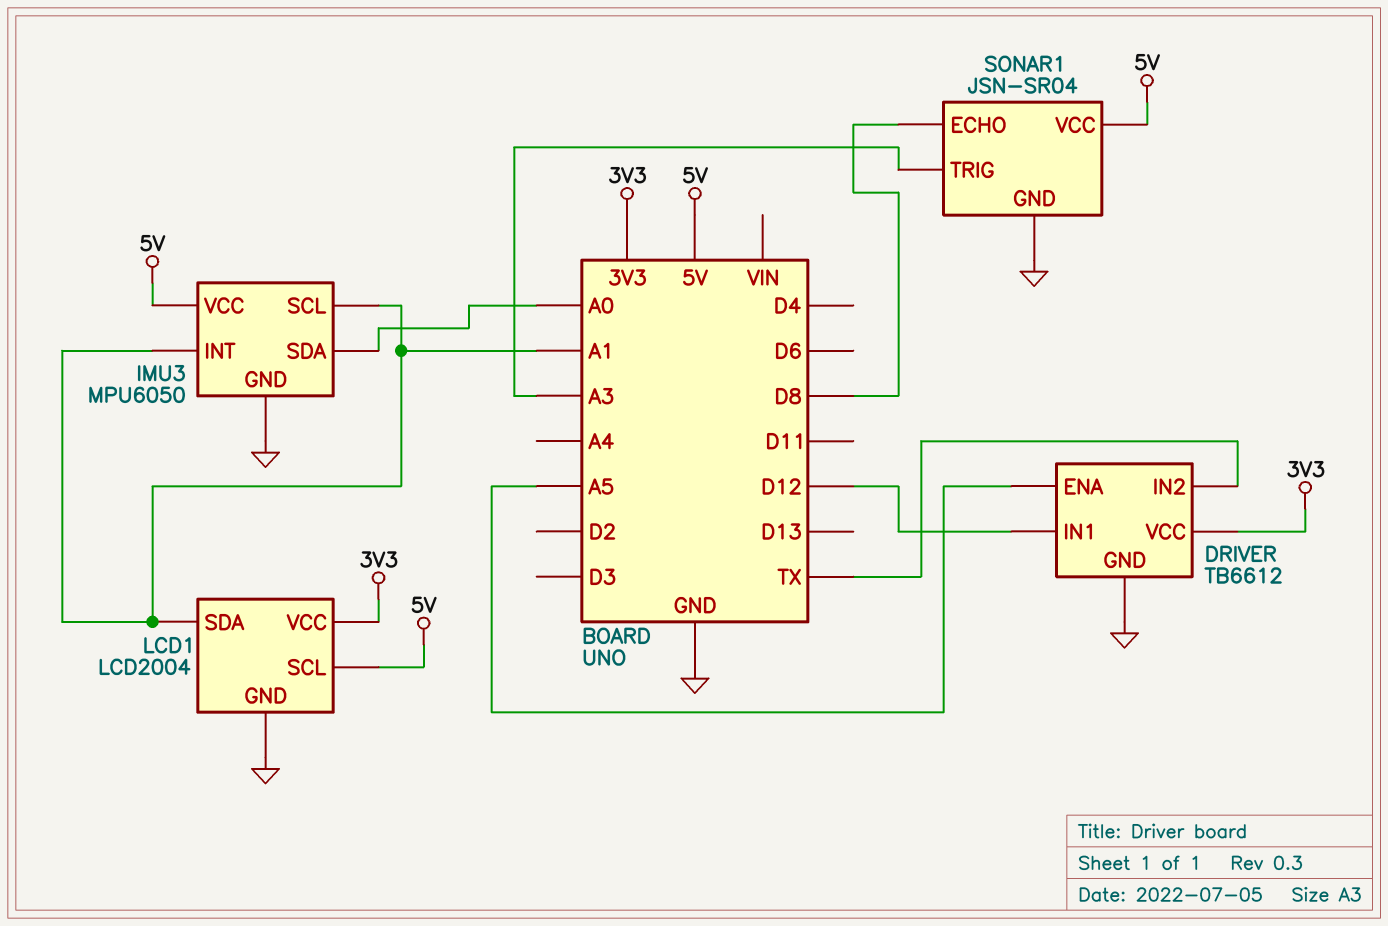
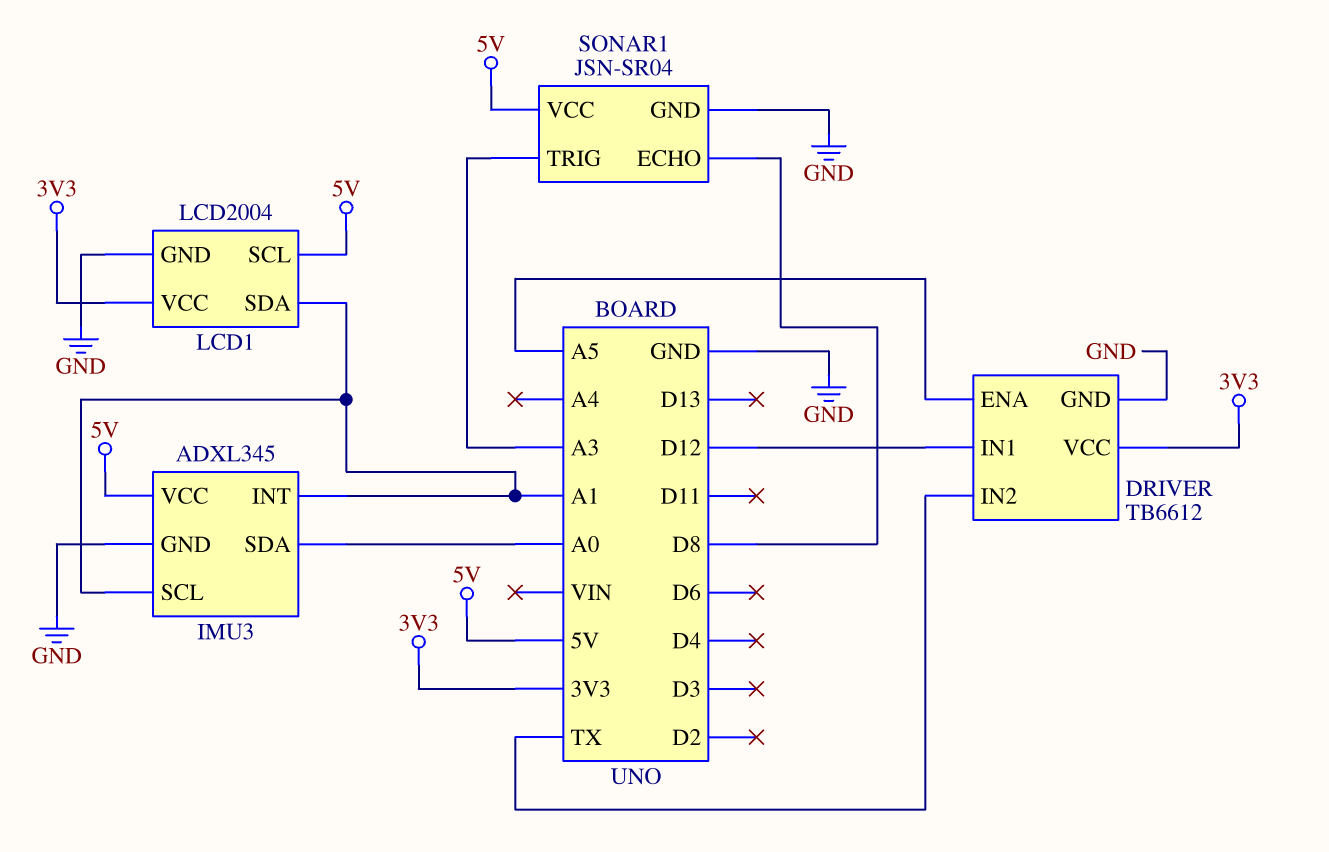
IMU3: MPU6050 -> ADXL345

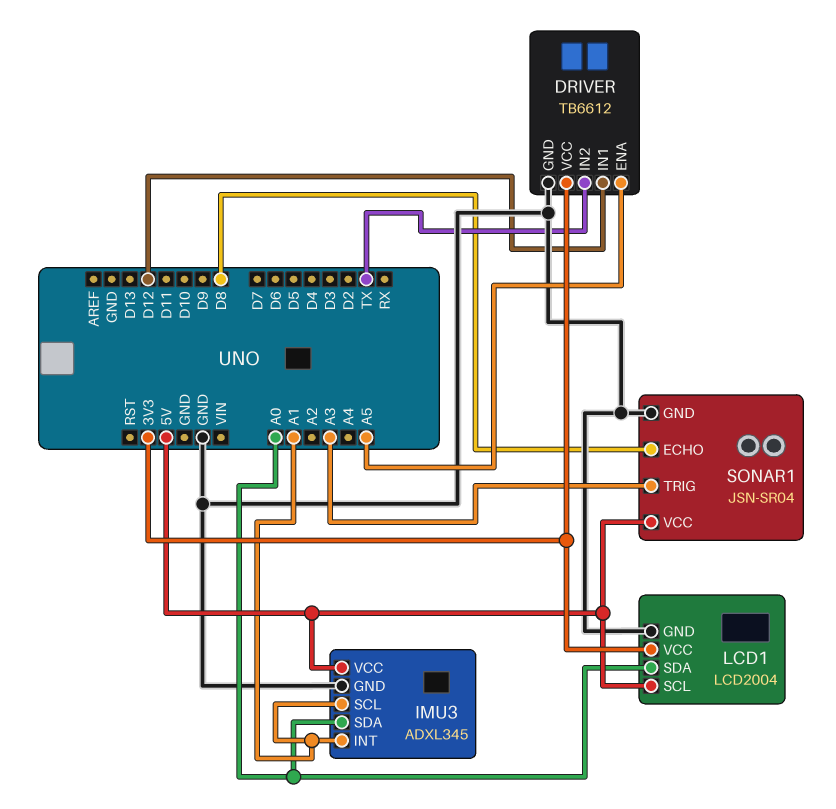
LCD1 pin SDA: A1 -> A0

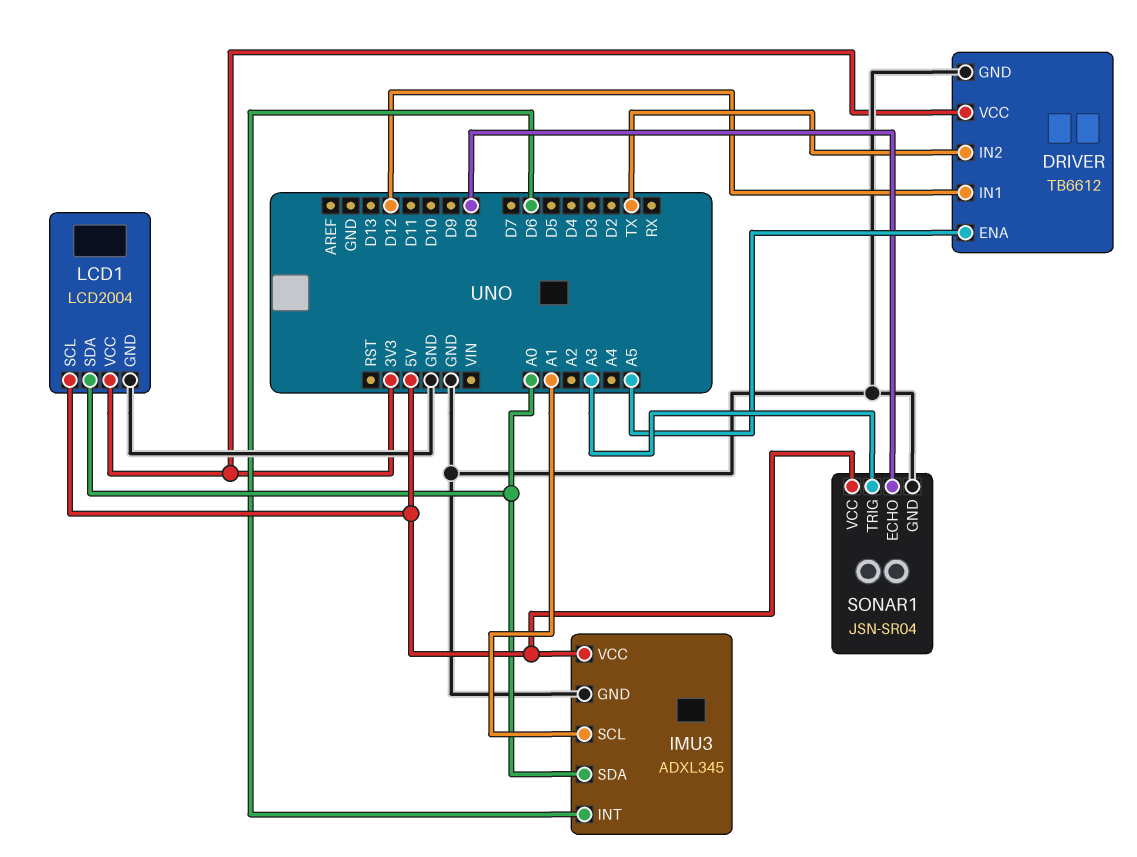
IMU3 pin INT: A1 -> D6

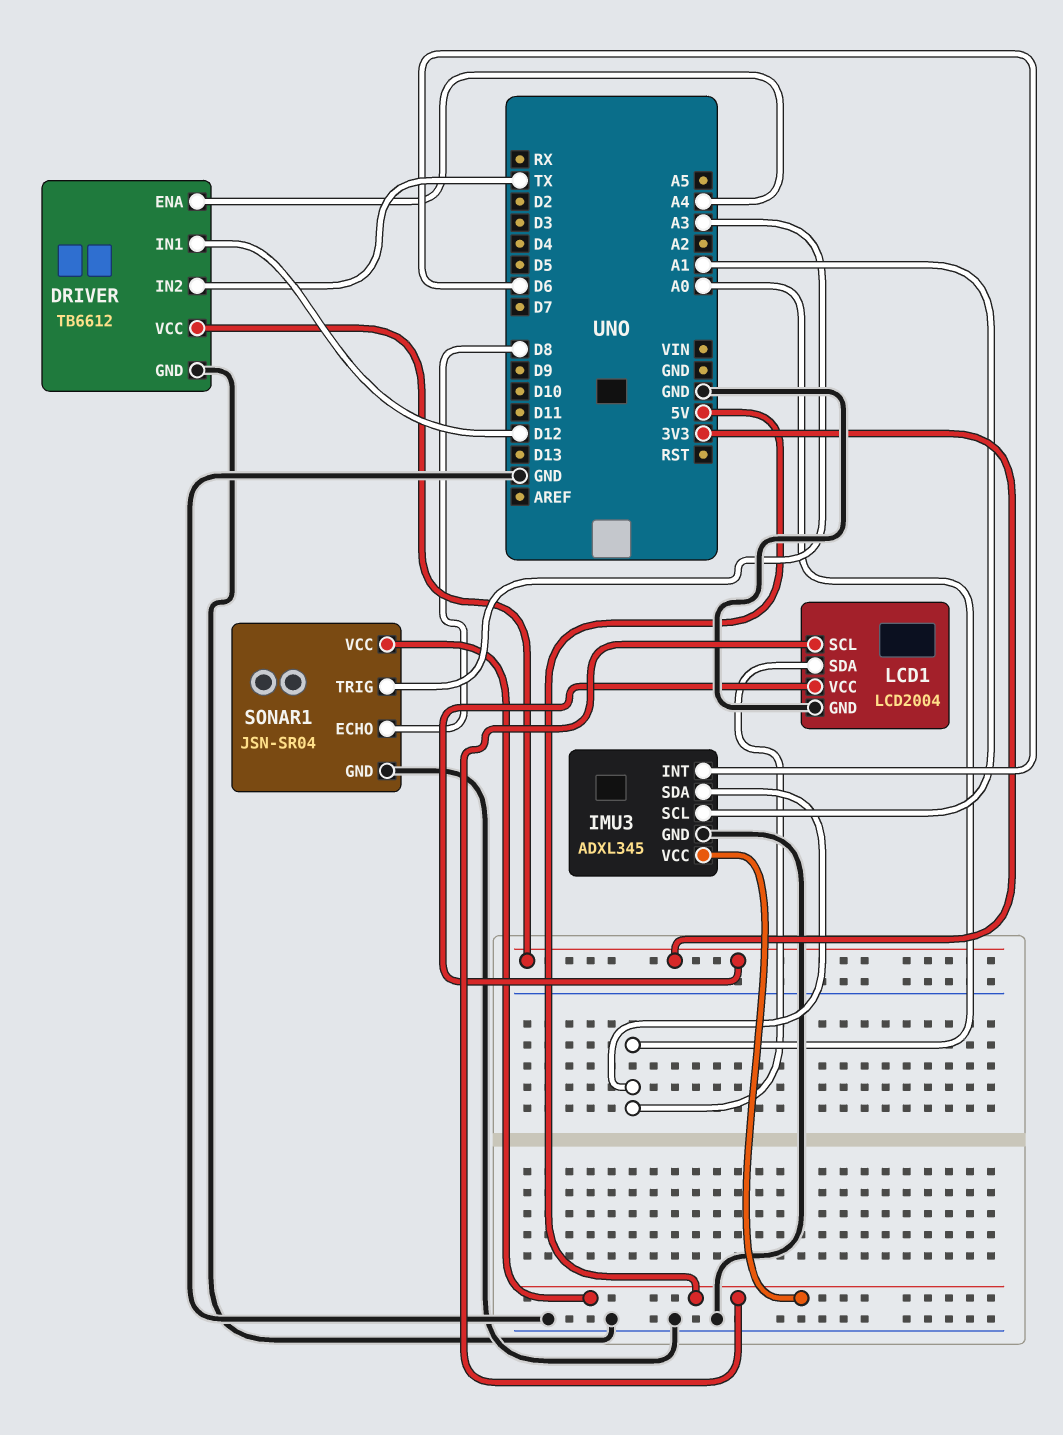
DRIVER pin ENA: A5 -> A4

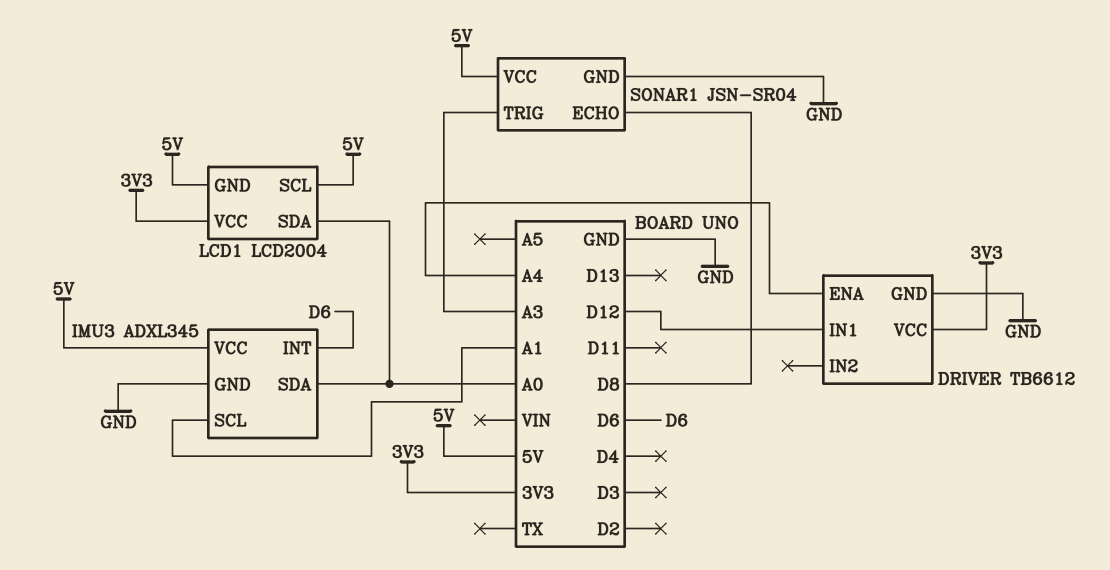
DRIVER pin IN2: TX -> none
LCD1 pin GND: GND -> 5V

